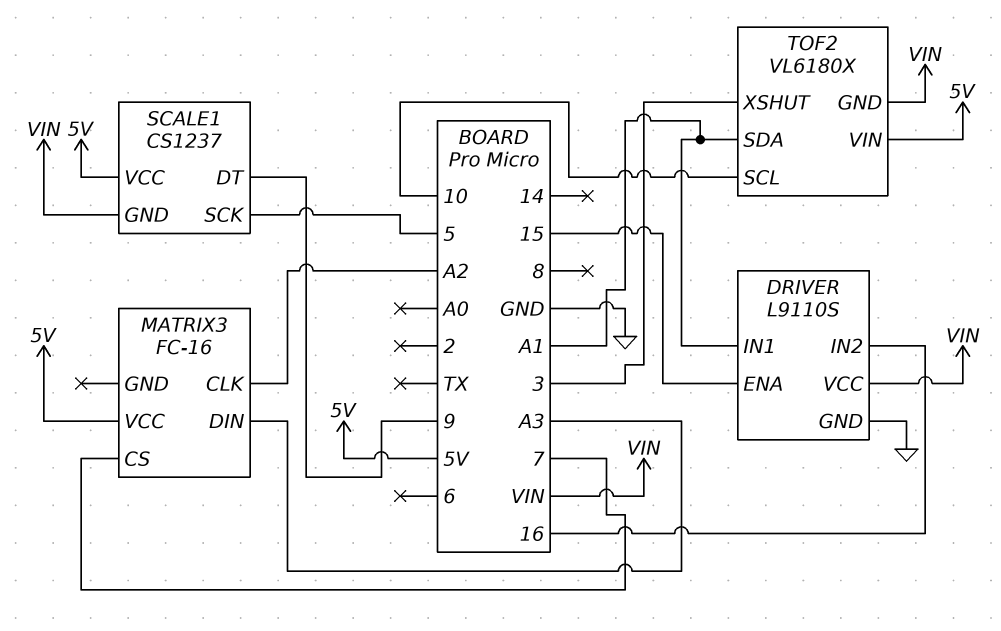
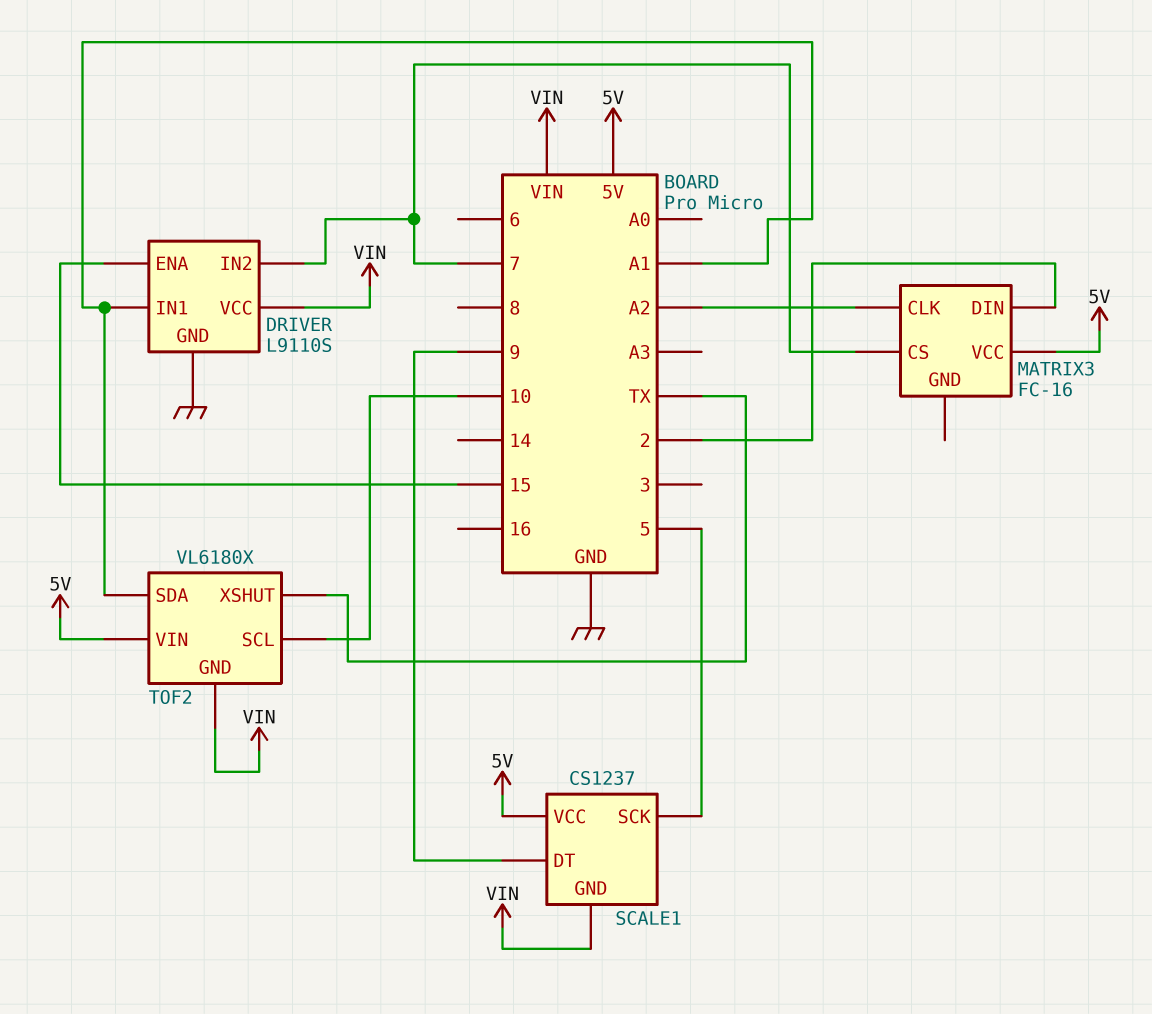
DRIVER pin IN2: 16 -> 7
MATRIX3 pin DIN: A3 -> 2
TOF2 pin XSHUT: 3 -> TX

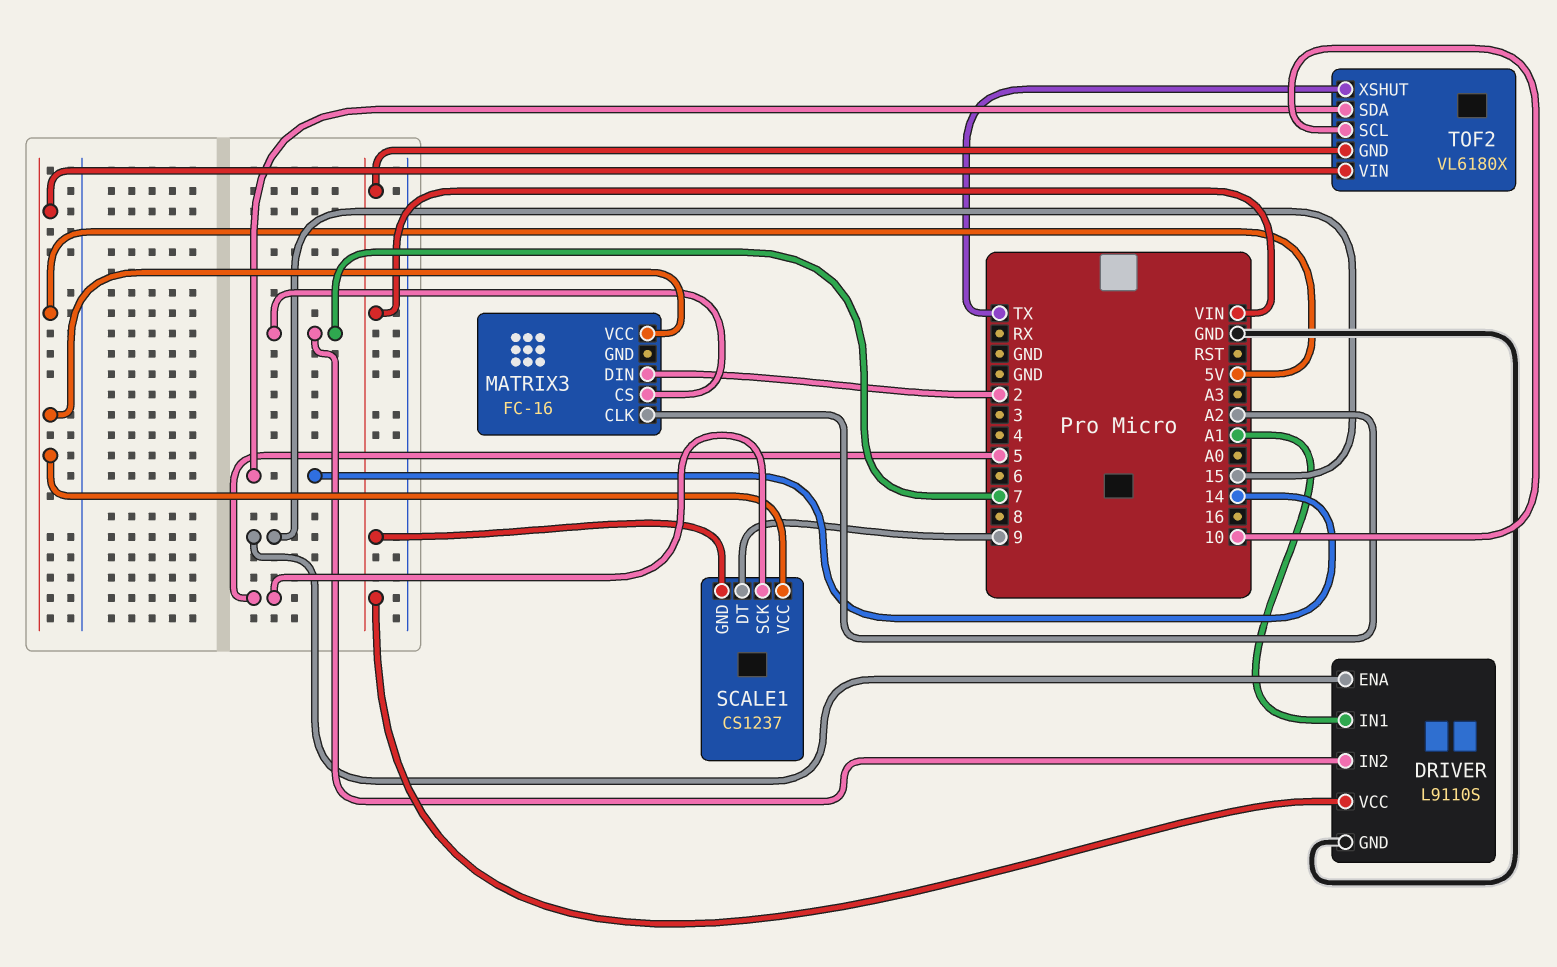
TOF2 pin SDA: A1 -> 14

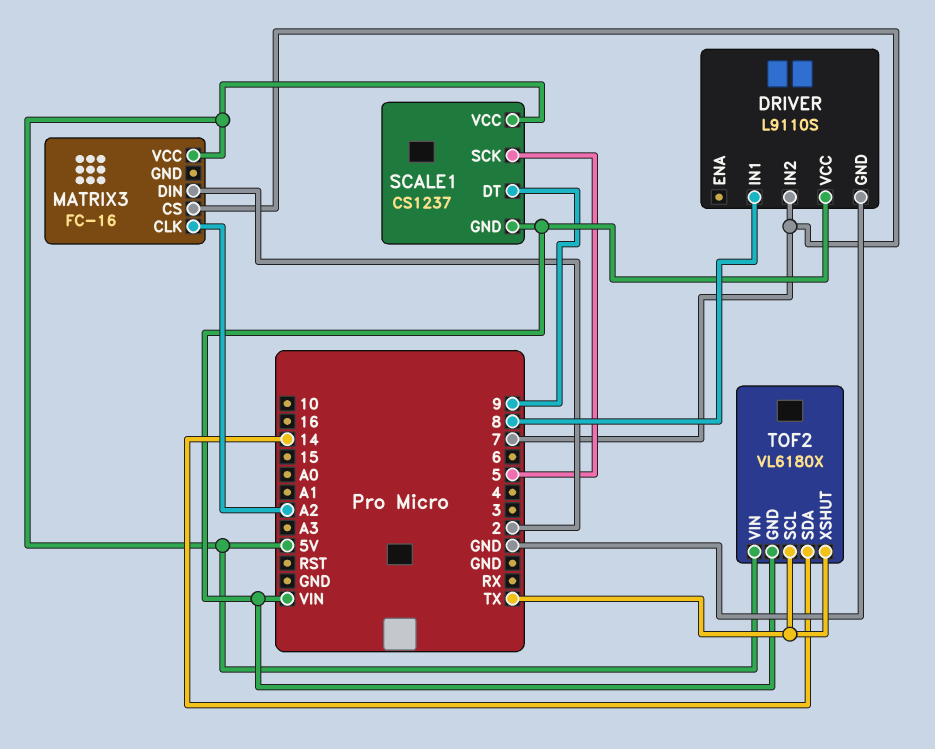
DRIVER pin ENA: 15 -> none
DRIVER pin IN1: A1 -> 8
TOF2 pin SCL: 10 -> TX

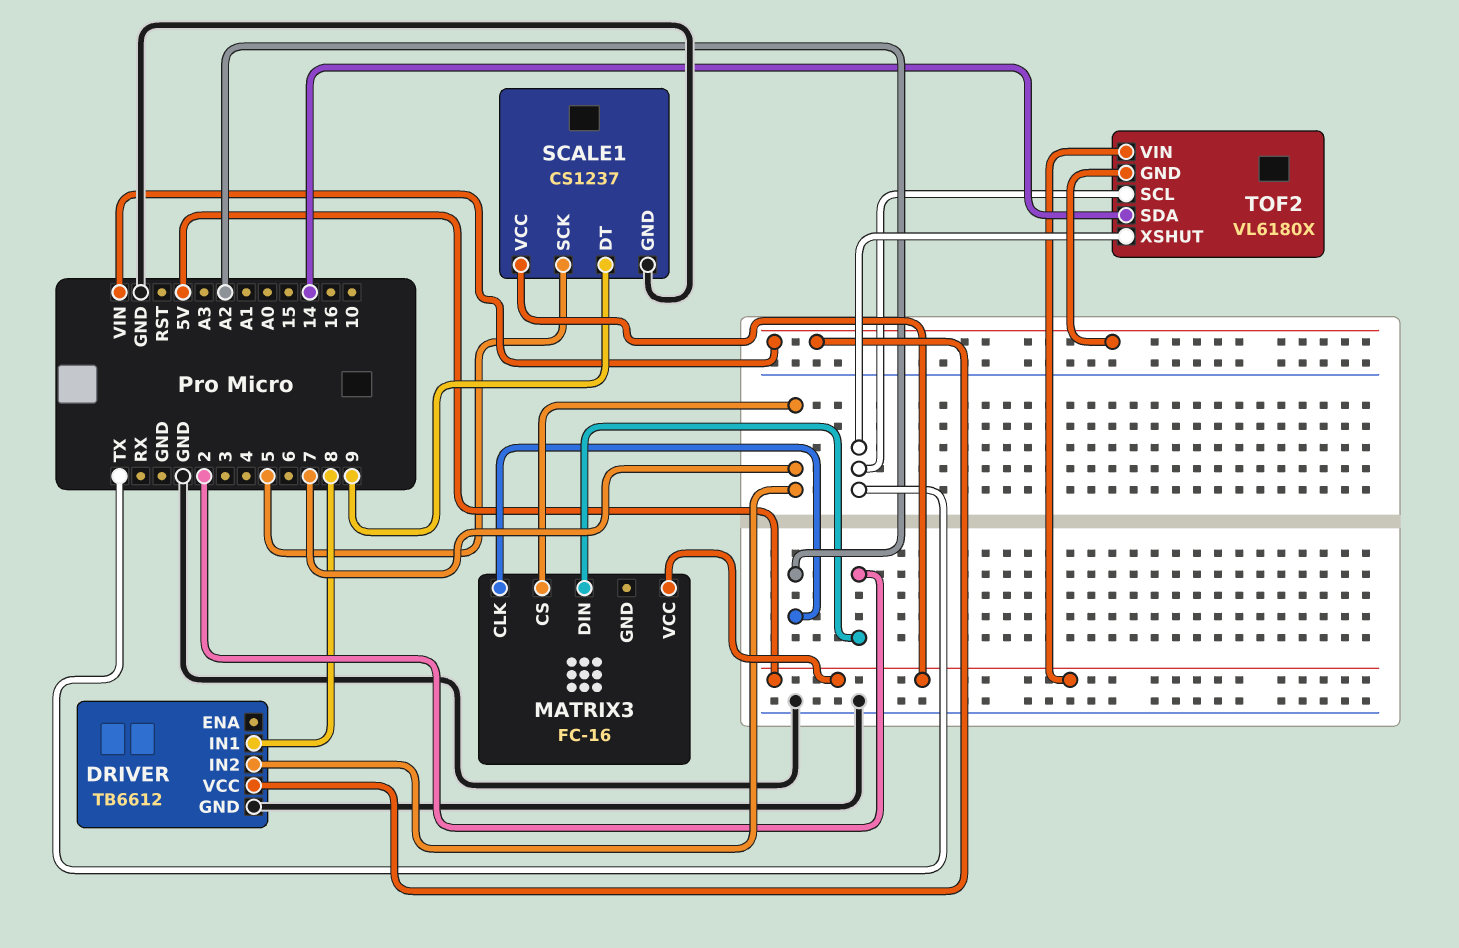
DRIVER: L9110S -> TB6612
SCALE1 pin GND: VIN -> GND

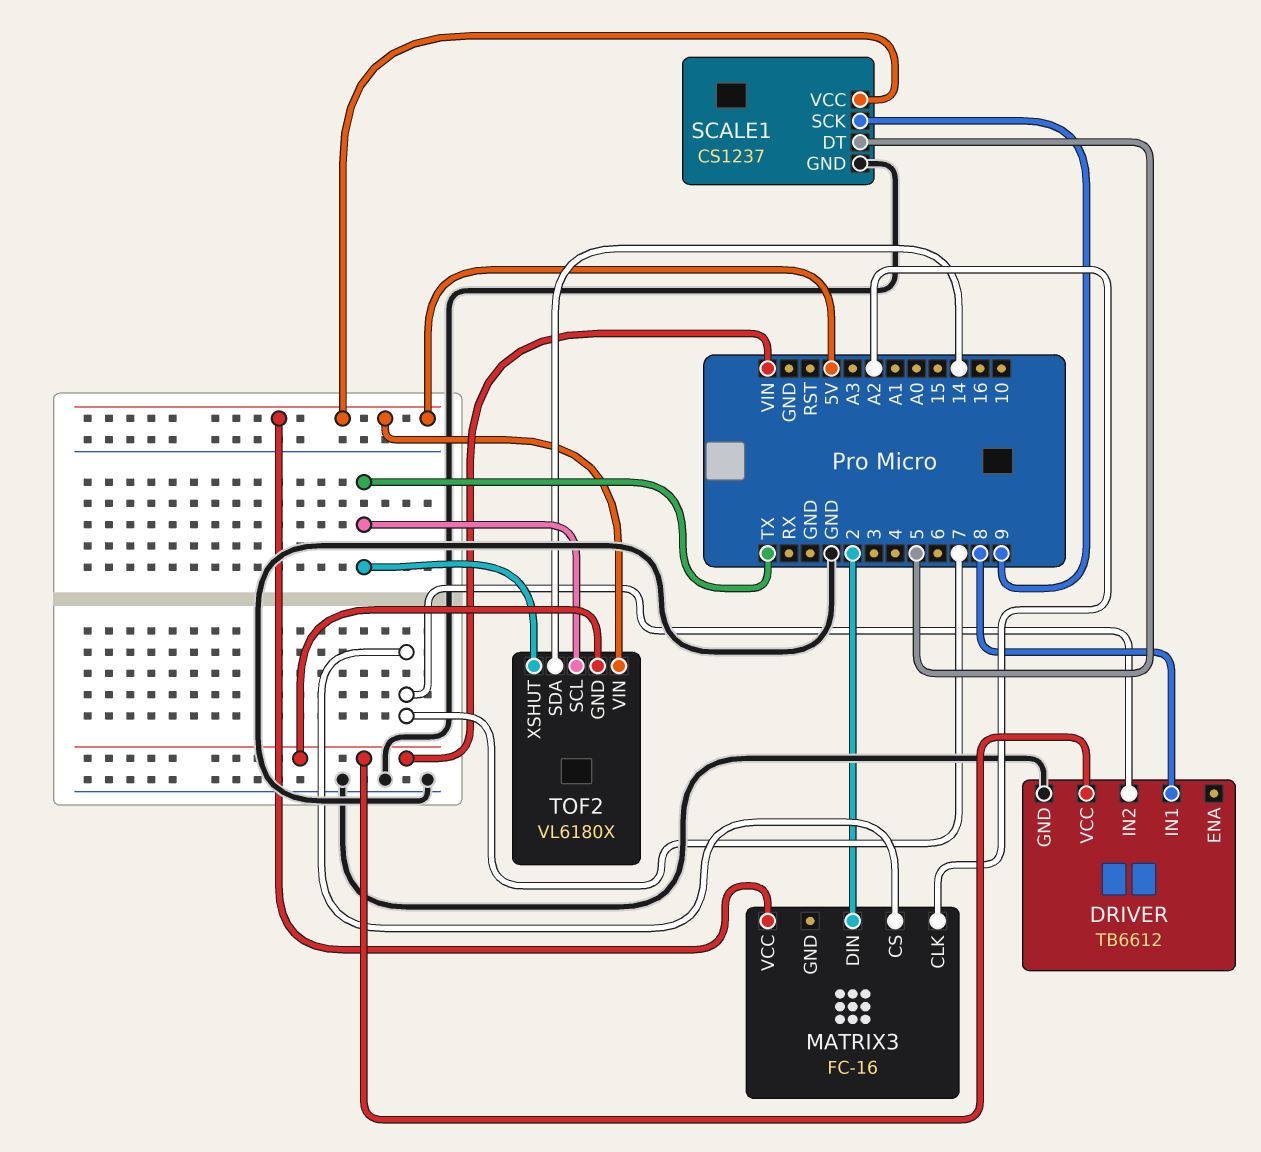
SCALE1 pin DT: 9 -> 5
SCALE1 pin SCK: 5 -> 9

